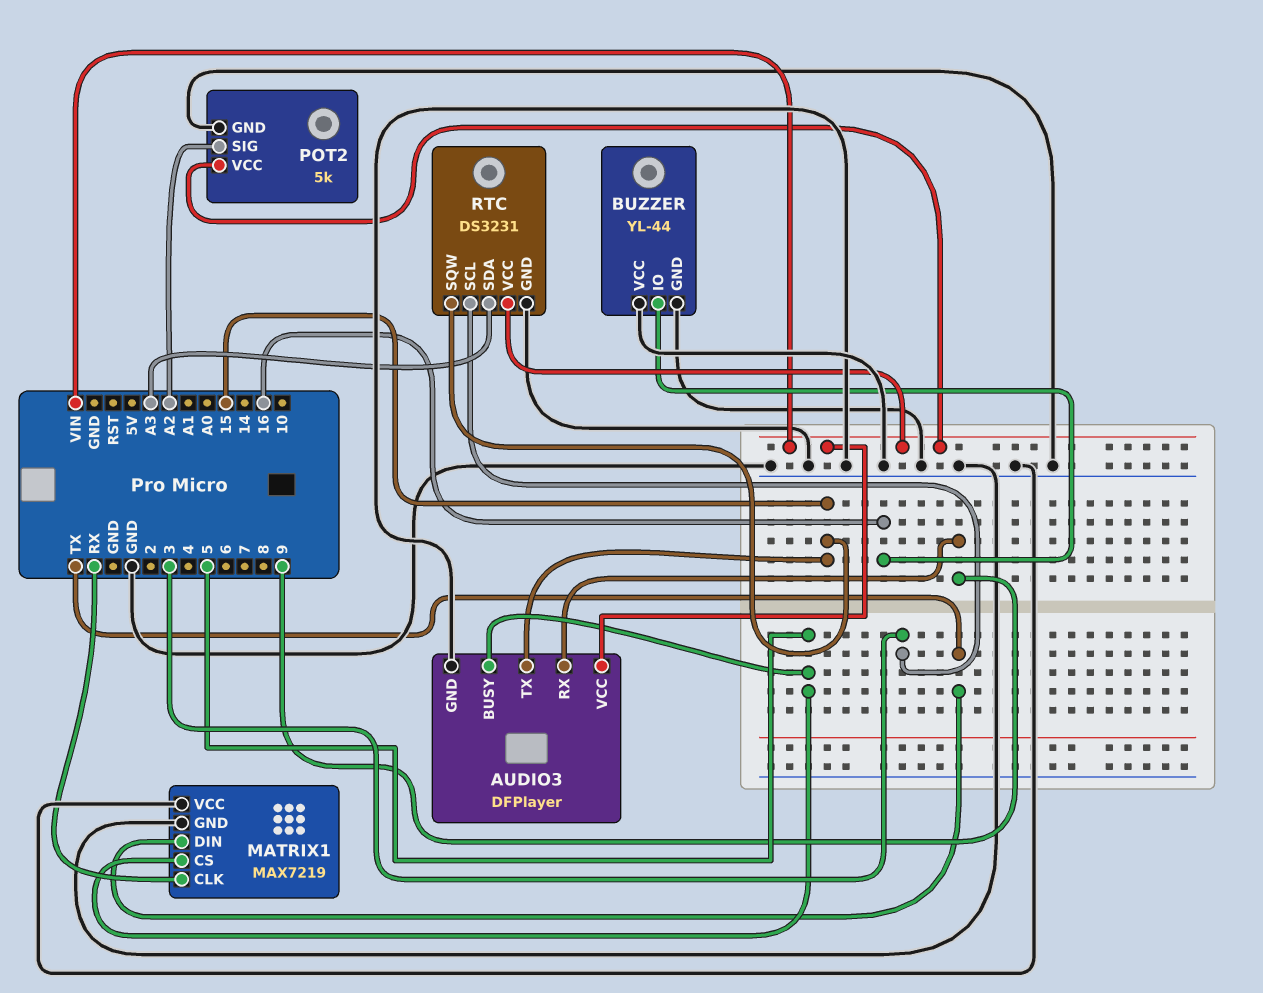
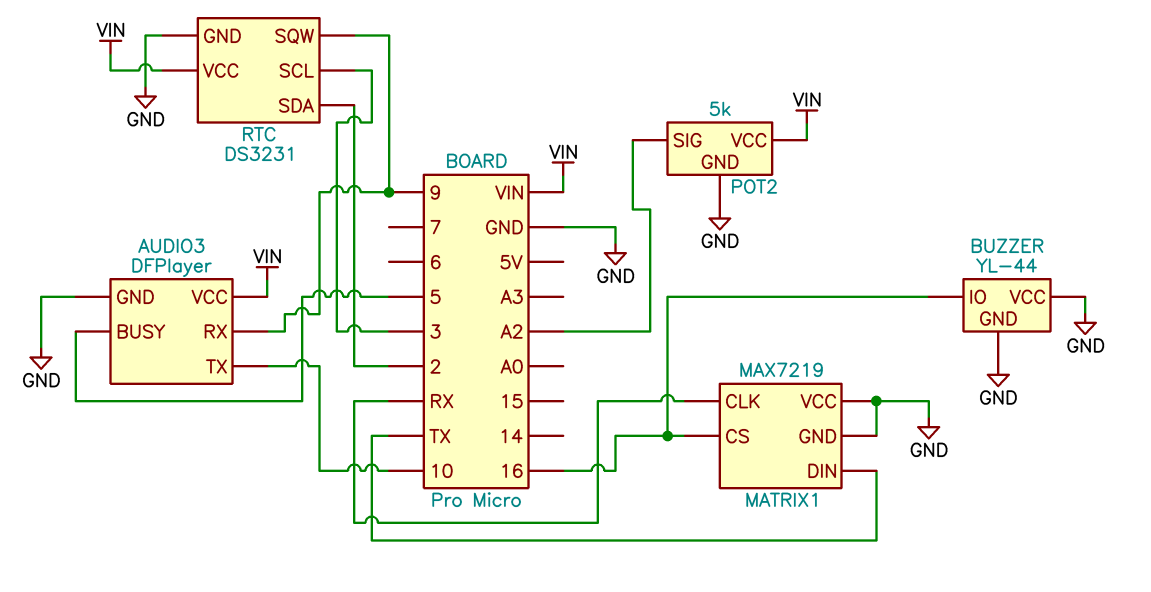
AUDIO3 pin TX: 15 -> 10
MATRIX1 pin CS: 5 -> 16
RTC pin SDA: A3 -> 2
RTC pin SQW: 15 -> 9

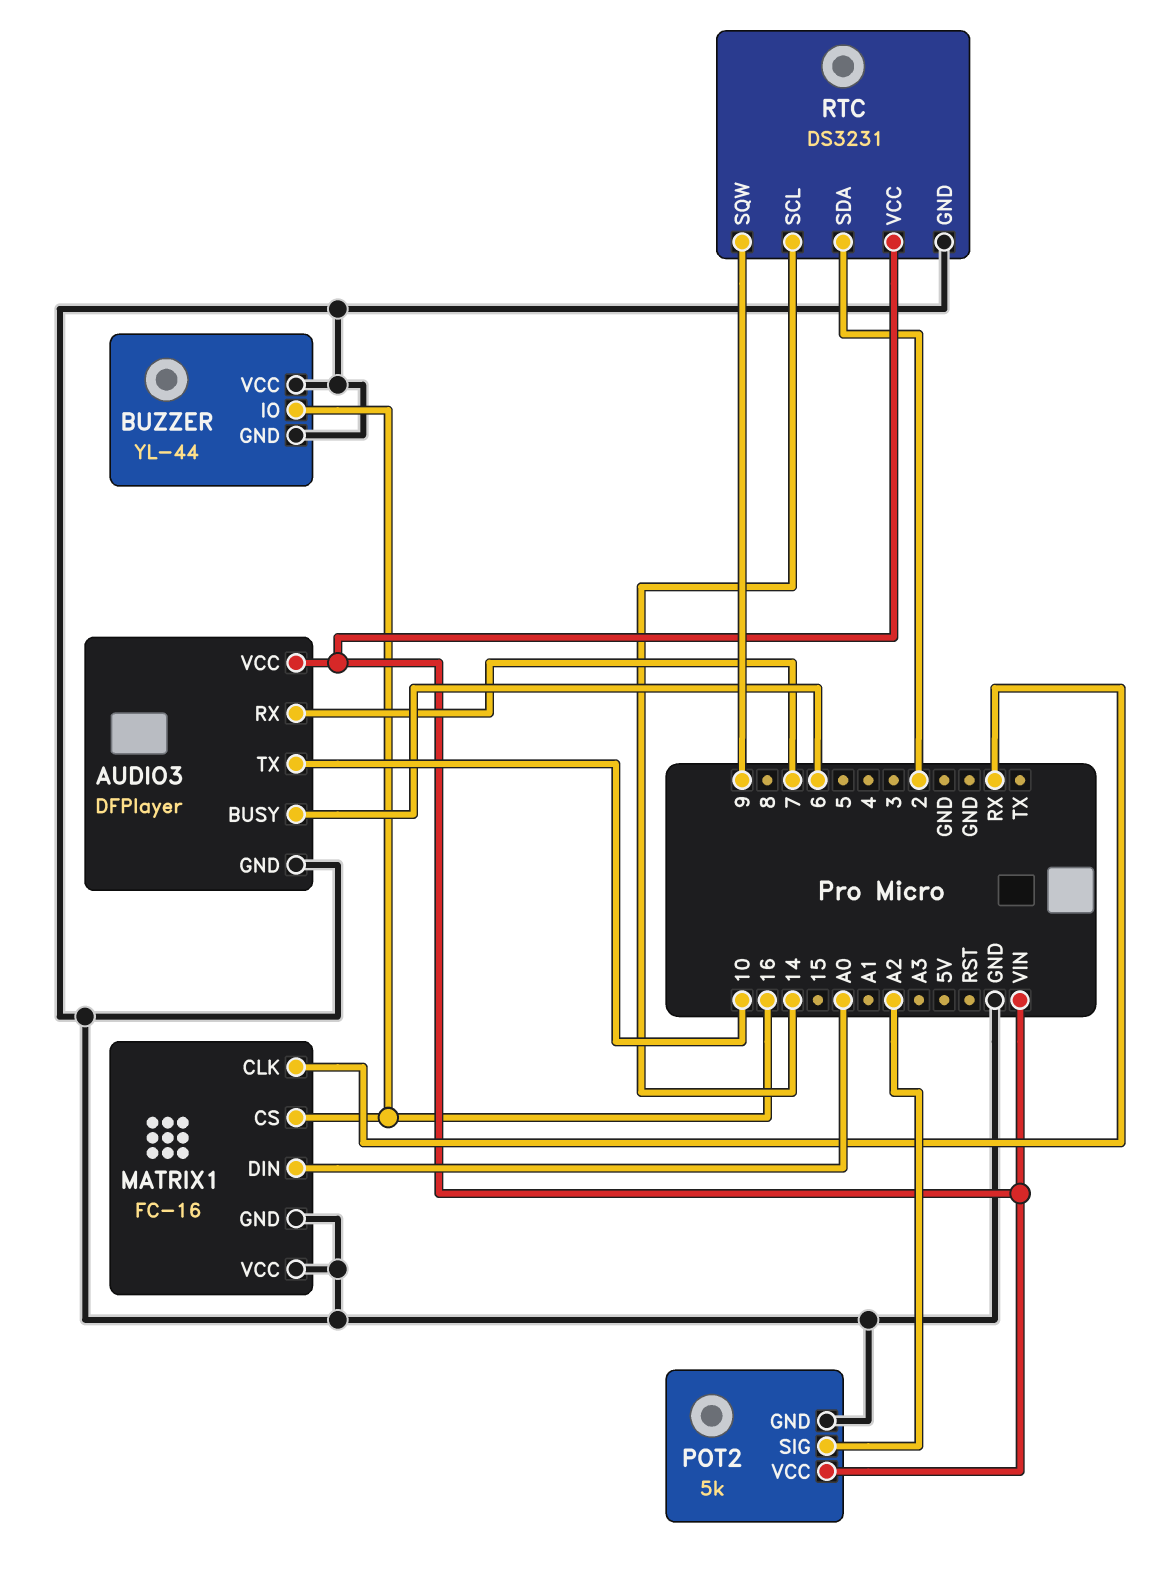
AUDIO3 pin BUSY: 5 -> 6
AUDIO3 pin RX: 9 -> 7
MATRIX1: MAX7219 -> FC-16
MATRIX1 pin DIN: TX -> A0
RTC pin SCL: 3 -> 14

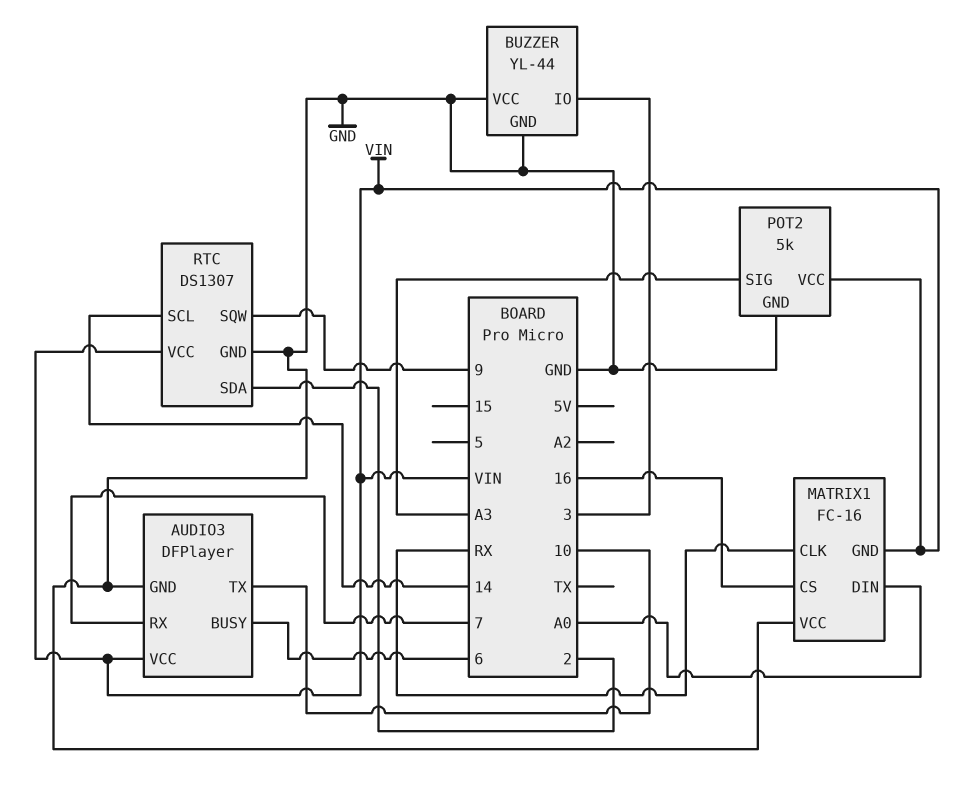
BUZZER pin IO: 16 -> 3
MATRIX1 pin GND: GND -> VIN
POT2 pin SIG: A2 -> A3
RTC: DS3231 -> DS1307

